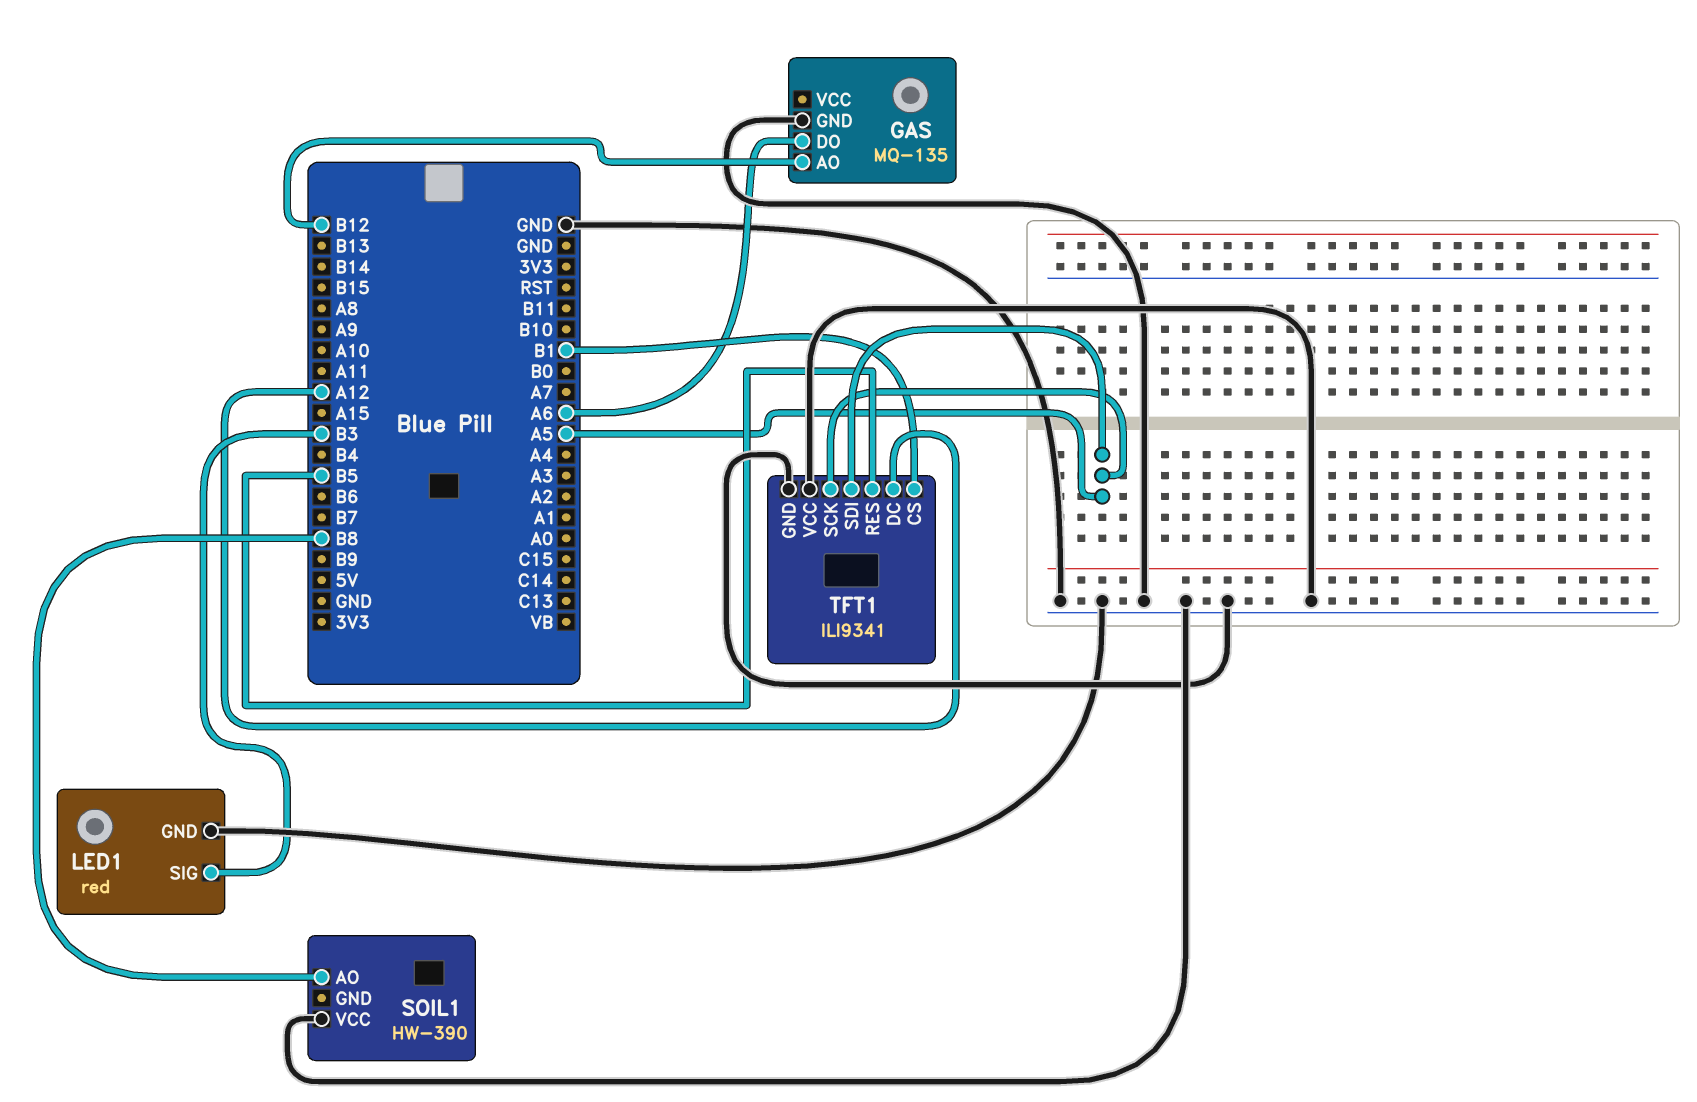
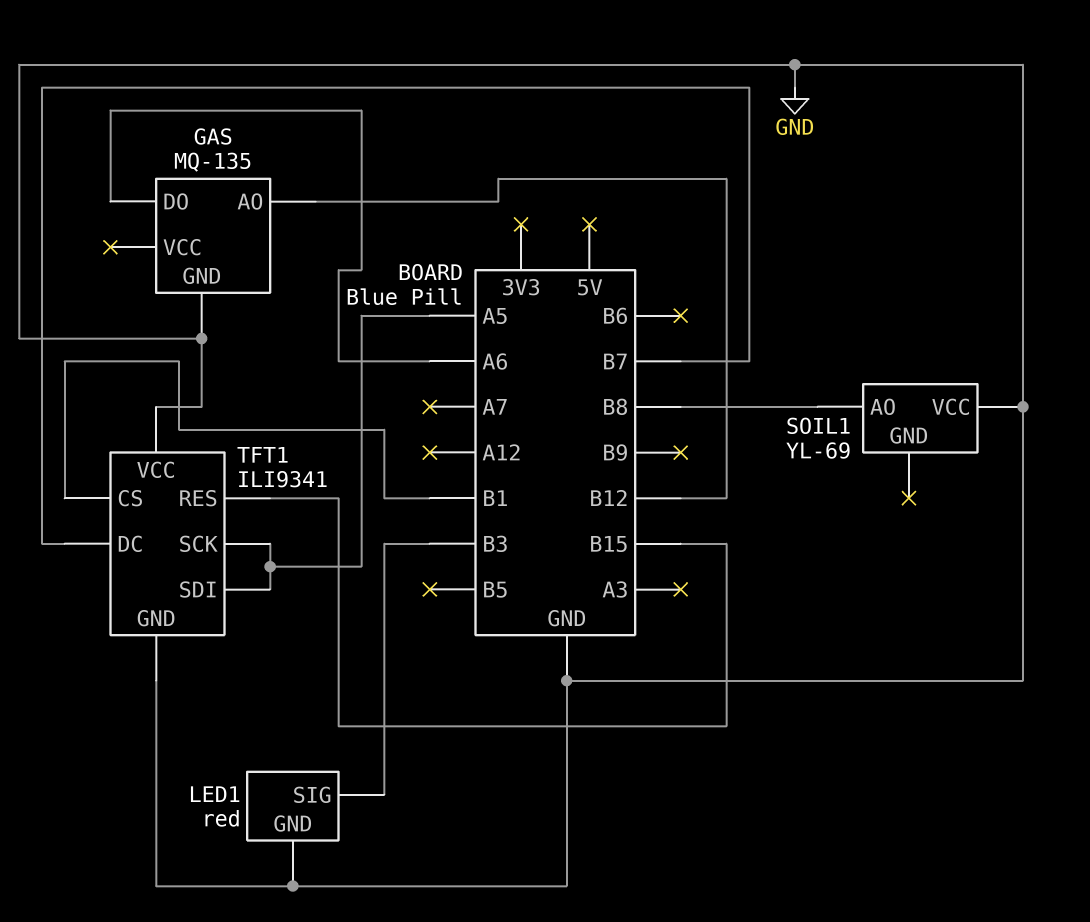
SOIL1: HW-390 -> YL-69
TFT1 pin DC: A12 -> B7
TFT1 pin RES: B5 -> B15

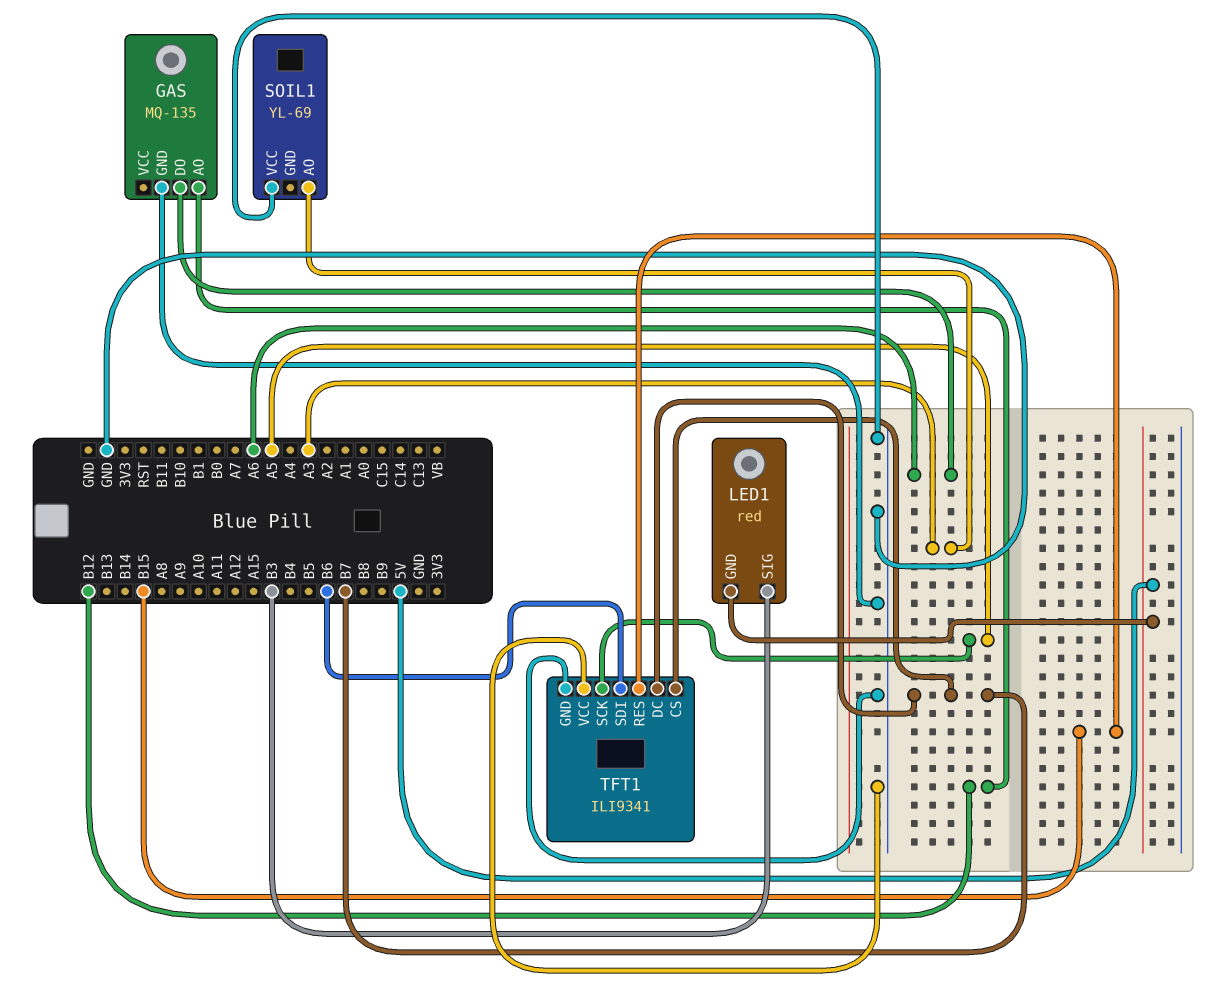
LED1 pin GND: GND -> 5V
SOIL1 pin AO: B8 -> A3
TFT1 pin CS: B1 -> B7
TFT1 pin SDI: A5 -> B6

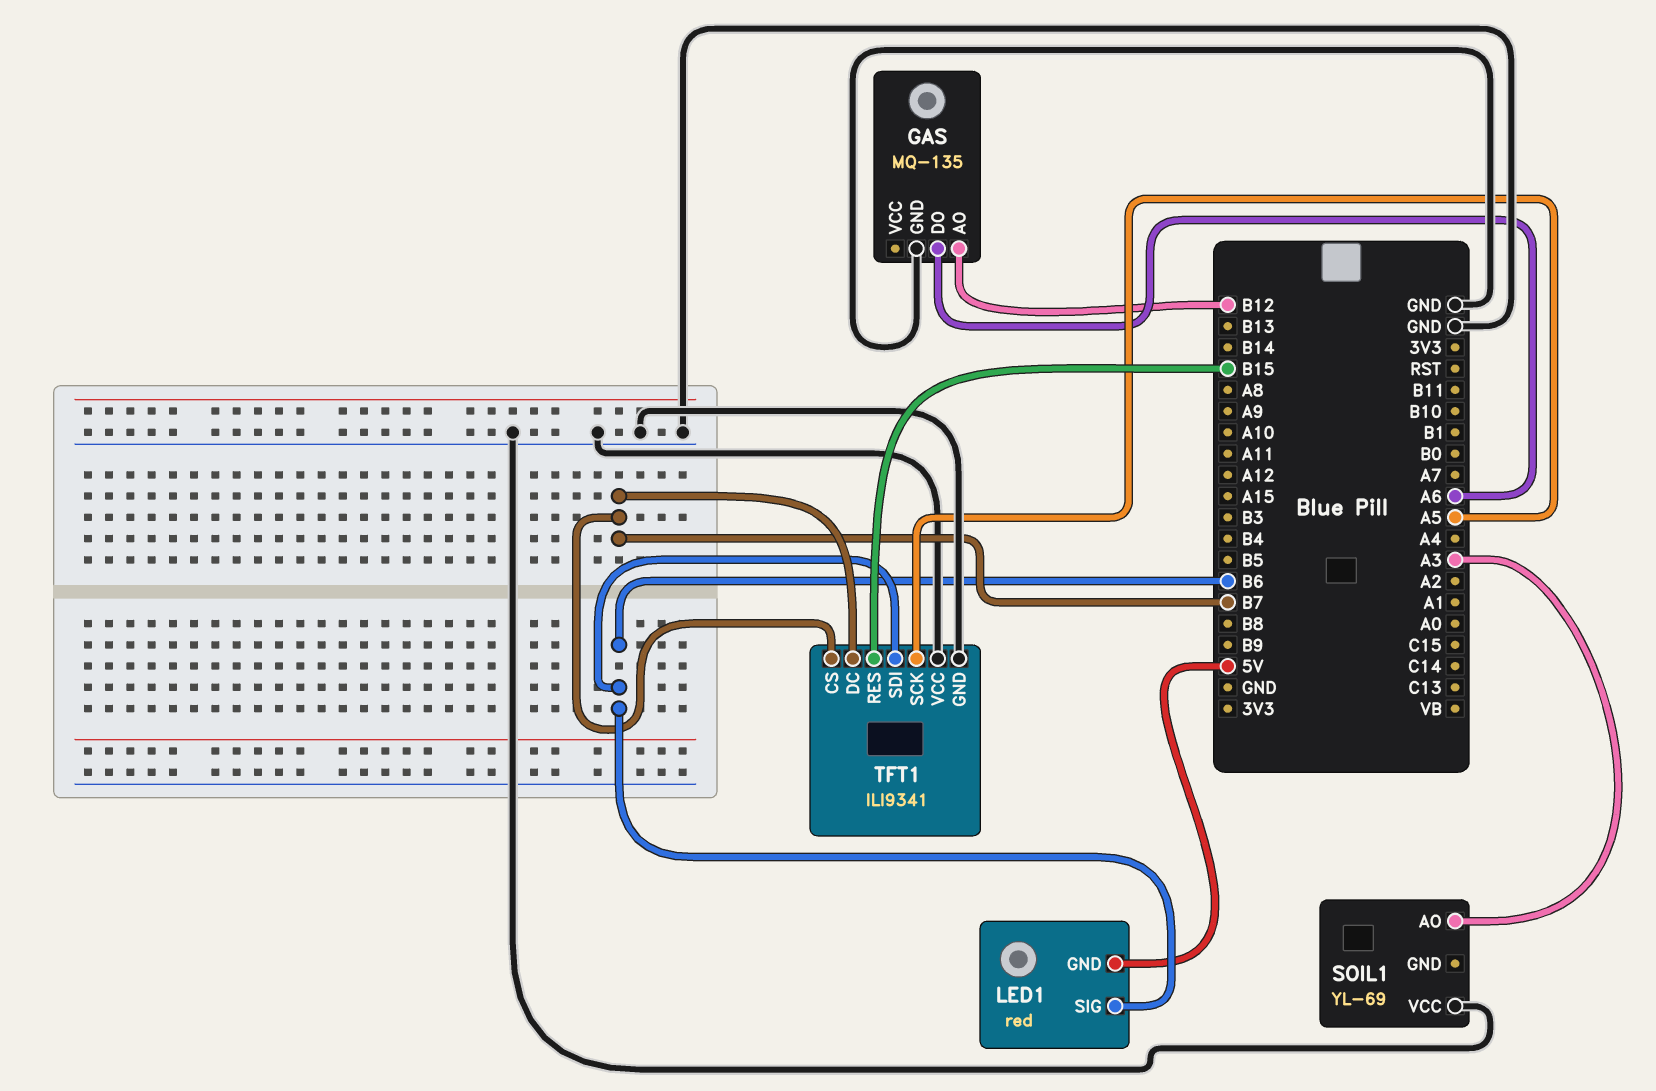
LED1 pin SIG: B3 -> B6

